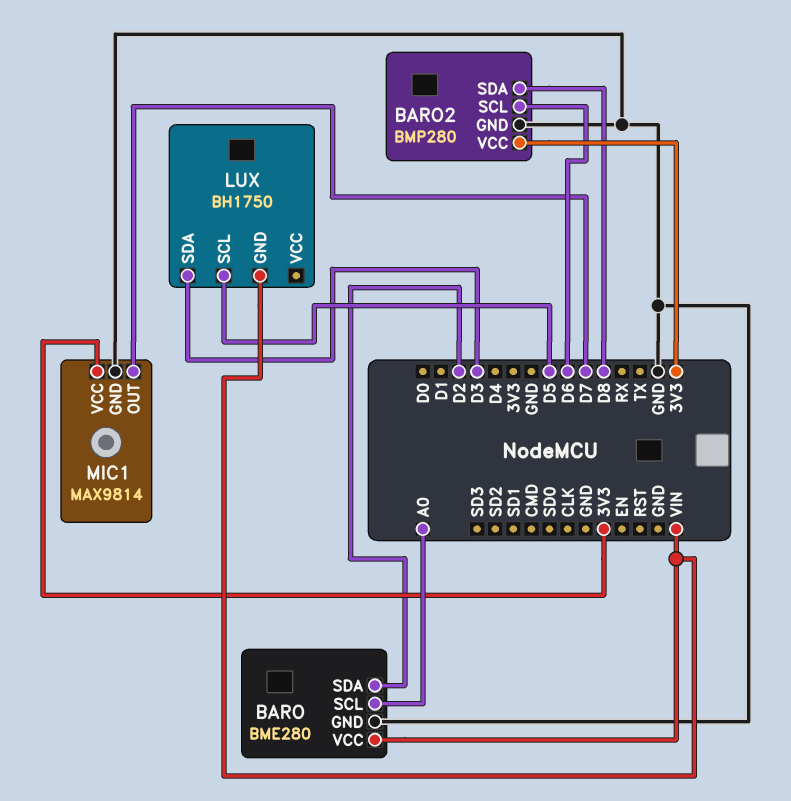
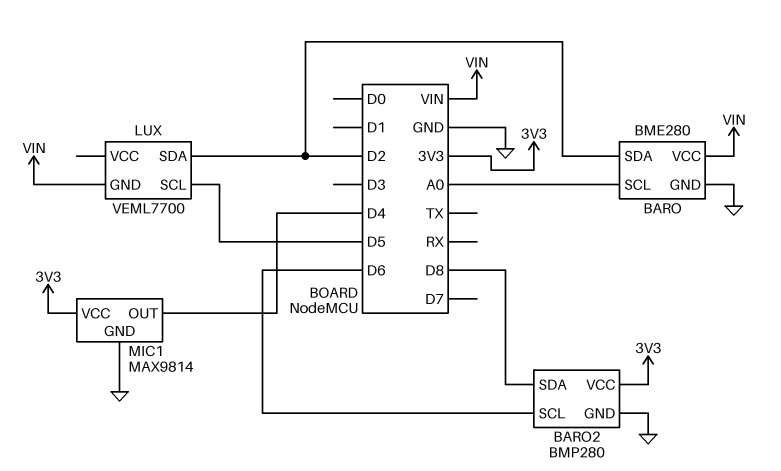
LUX: BH1750 -> VEML7700
LUX pin SDA: D3 -> D2
MIC1 pin OUT: D7 -> D4

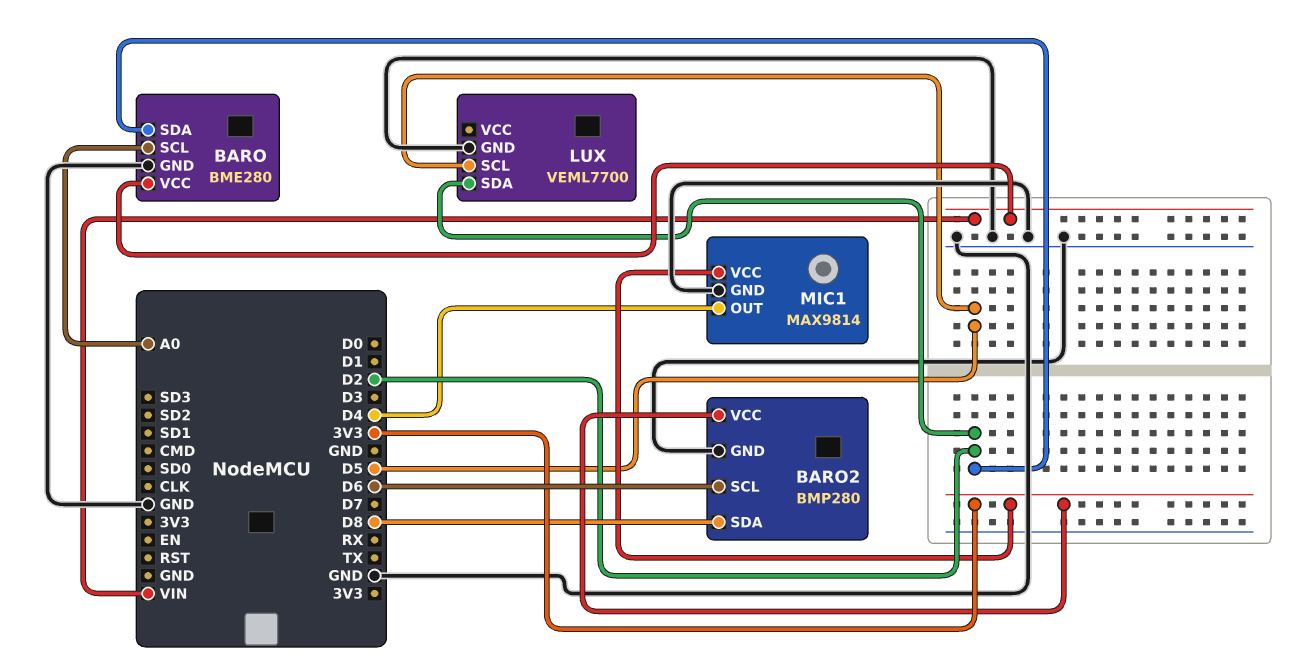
LUX pin GND: VIN -> GND

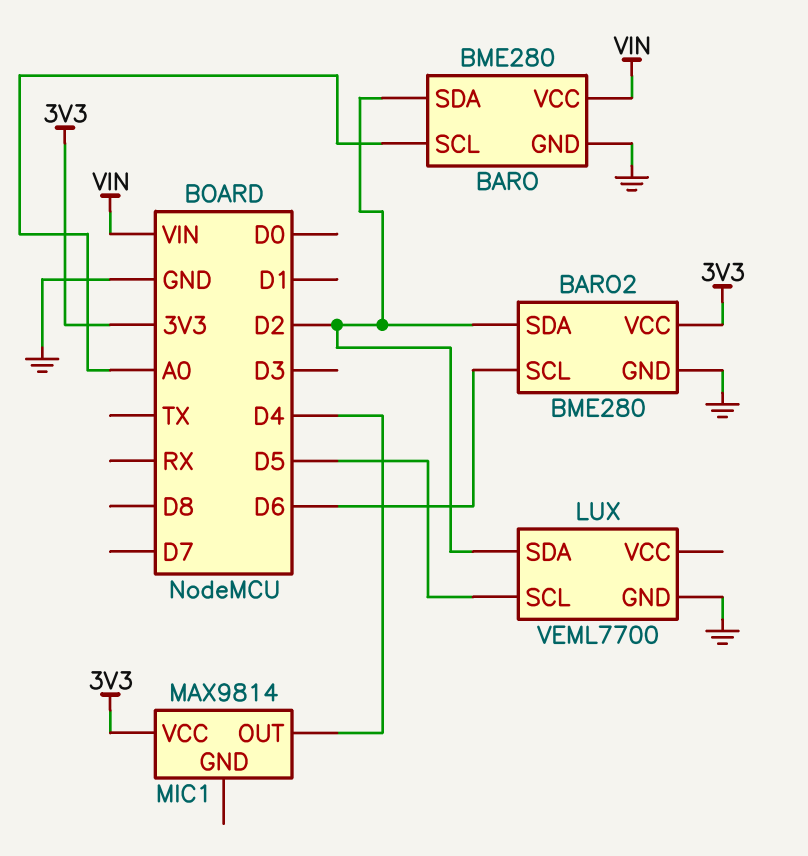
BARO2: BMP280 -> BME280
BARO2 pin SDA: D8 -> D2
MIC1 pin GND: GND -> none

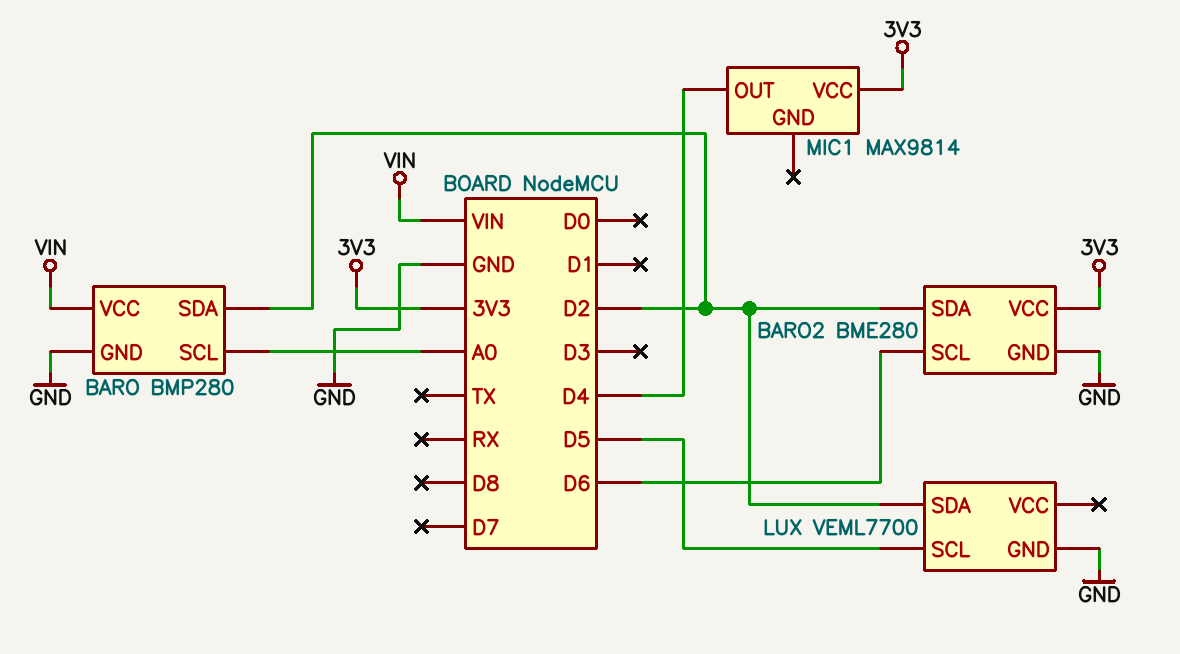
BARO: BME280 -> BMP280

